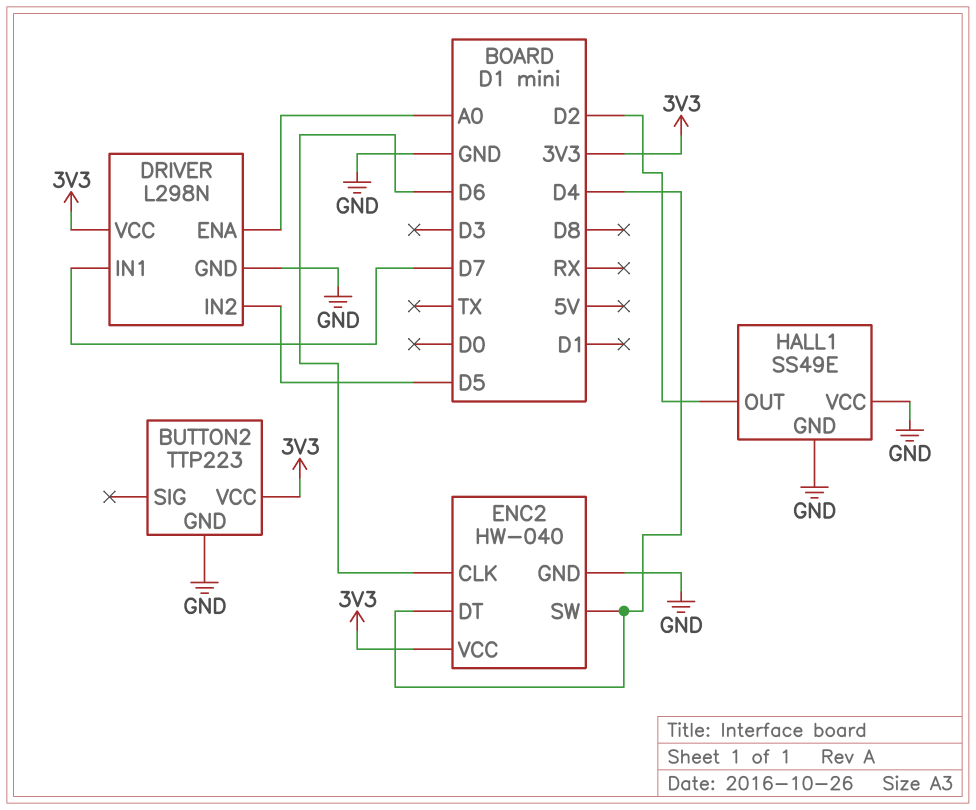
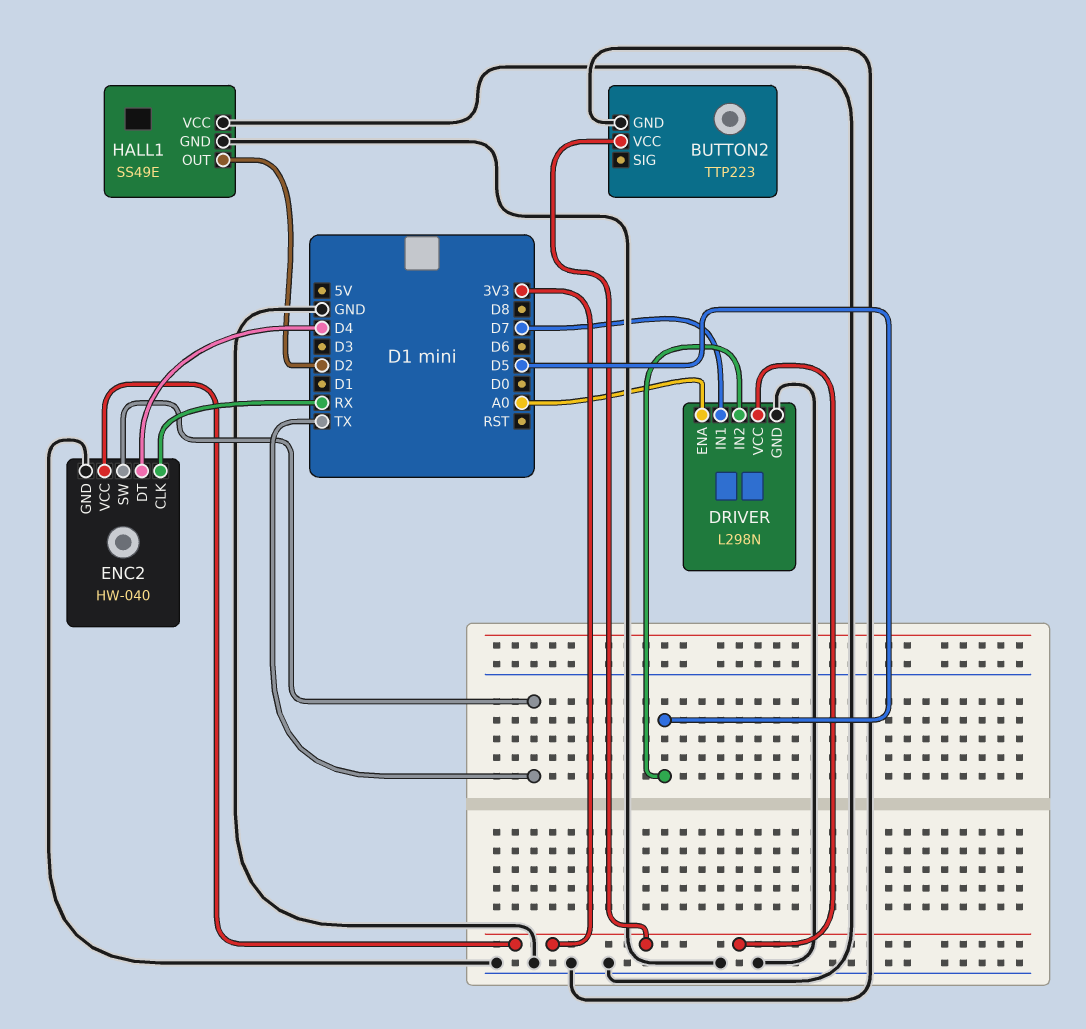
ENC2 pin CLK: D6 -> RX
ENC2 pin SW: D4 -> TX

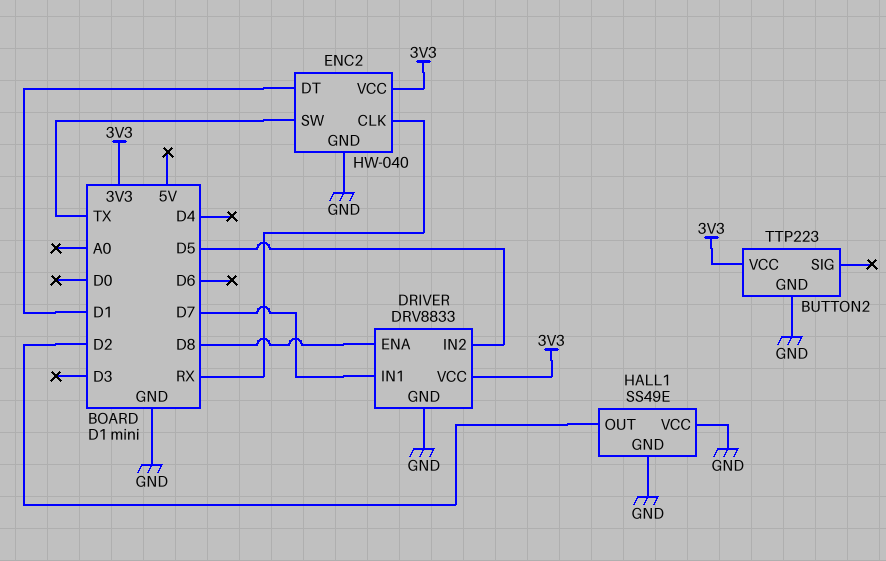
DRIVER: L298N -> DRV8833
DRIVER pin ENA: A0 -> D8
ENC2 pin DT: D4 -> D1

